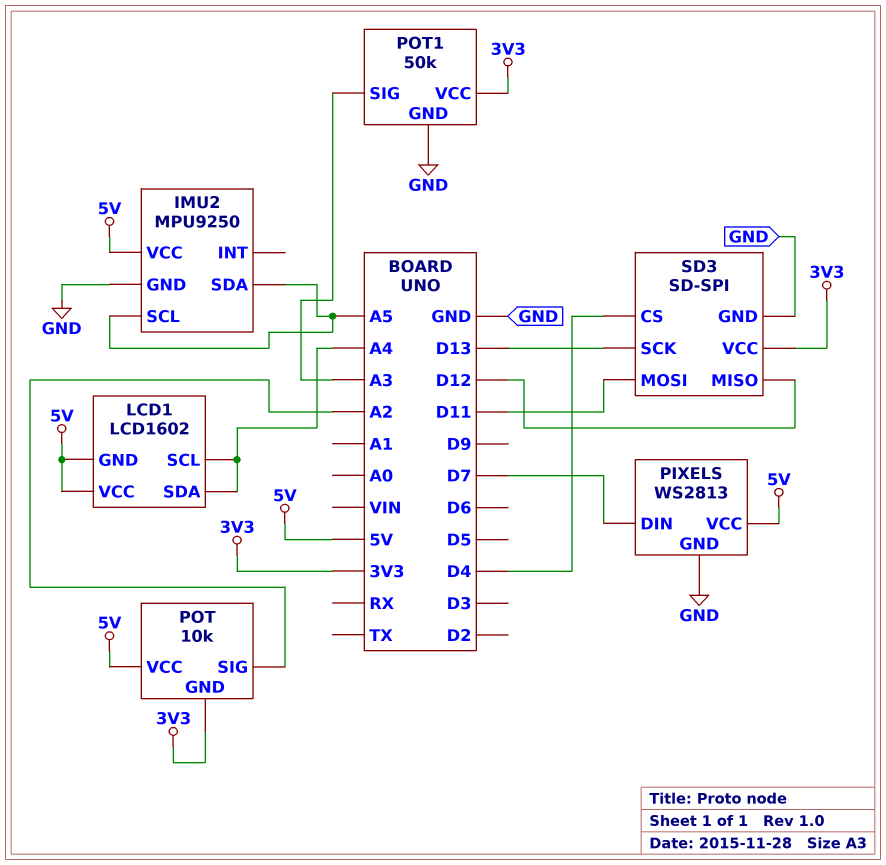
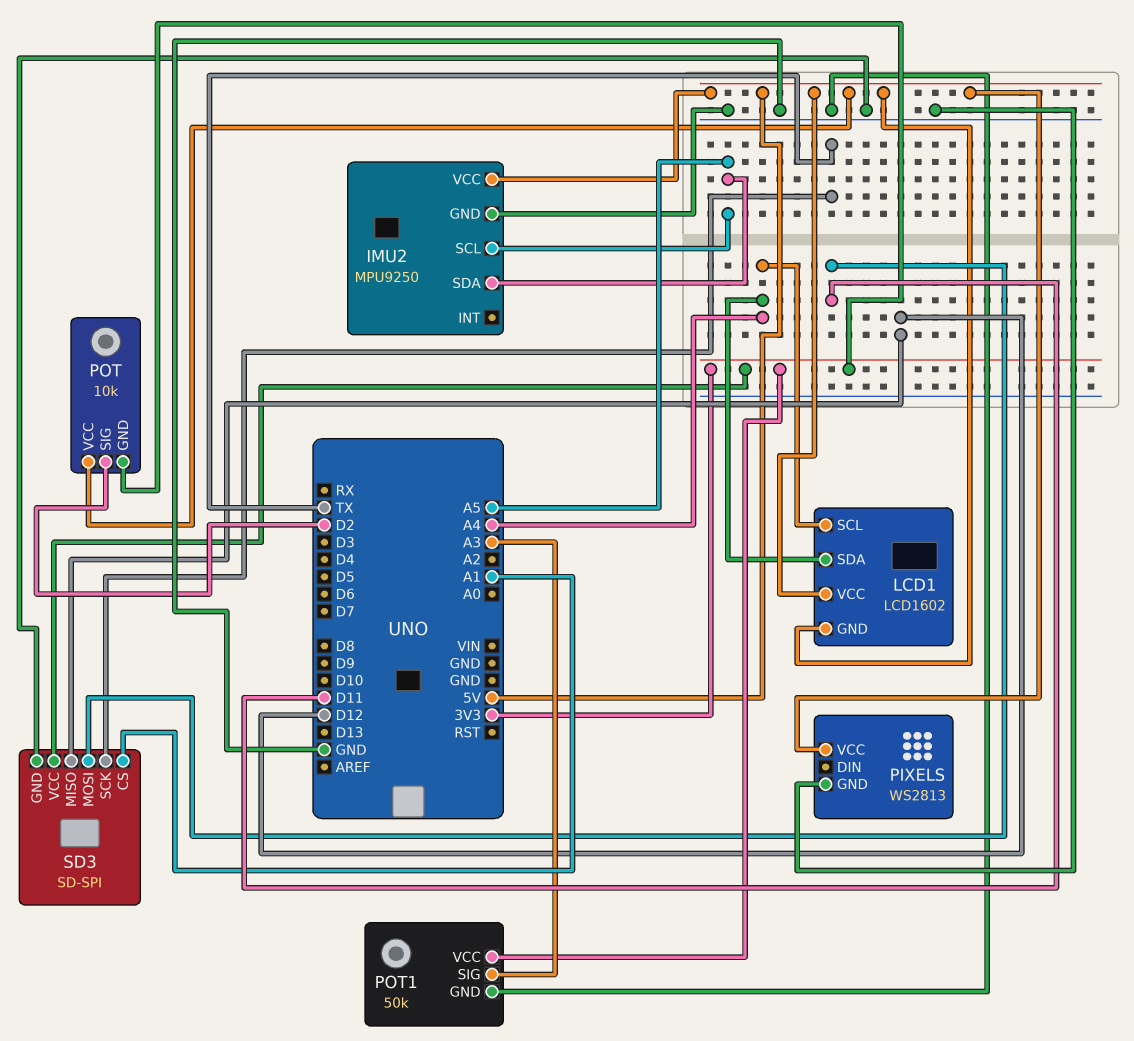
PIXELS pin DIN: D7 -> none
POT pin SIG: A2 -> D2
SD3 pin CS: D4 -> A1
SD3 pin SCK: D13 -> TX

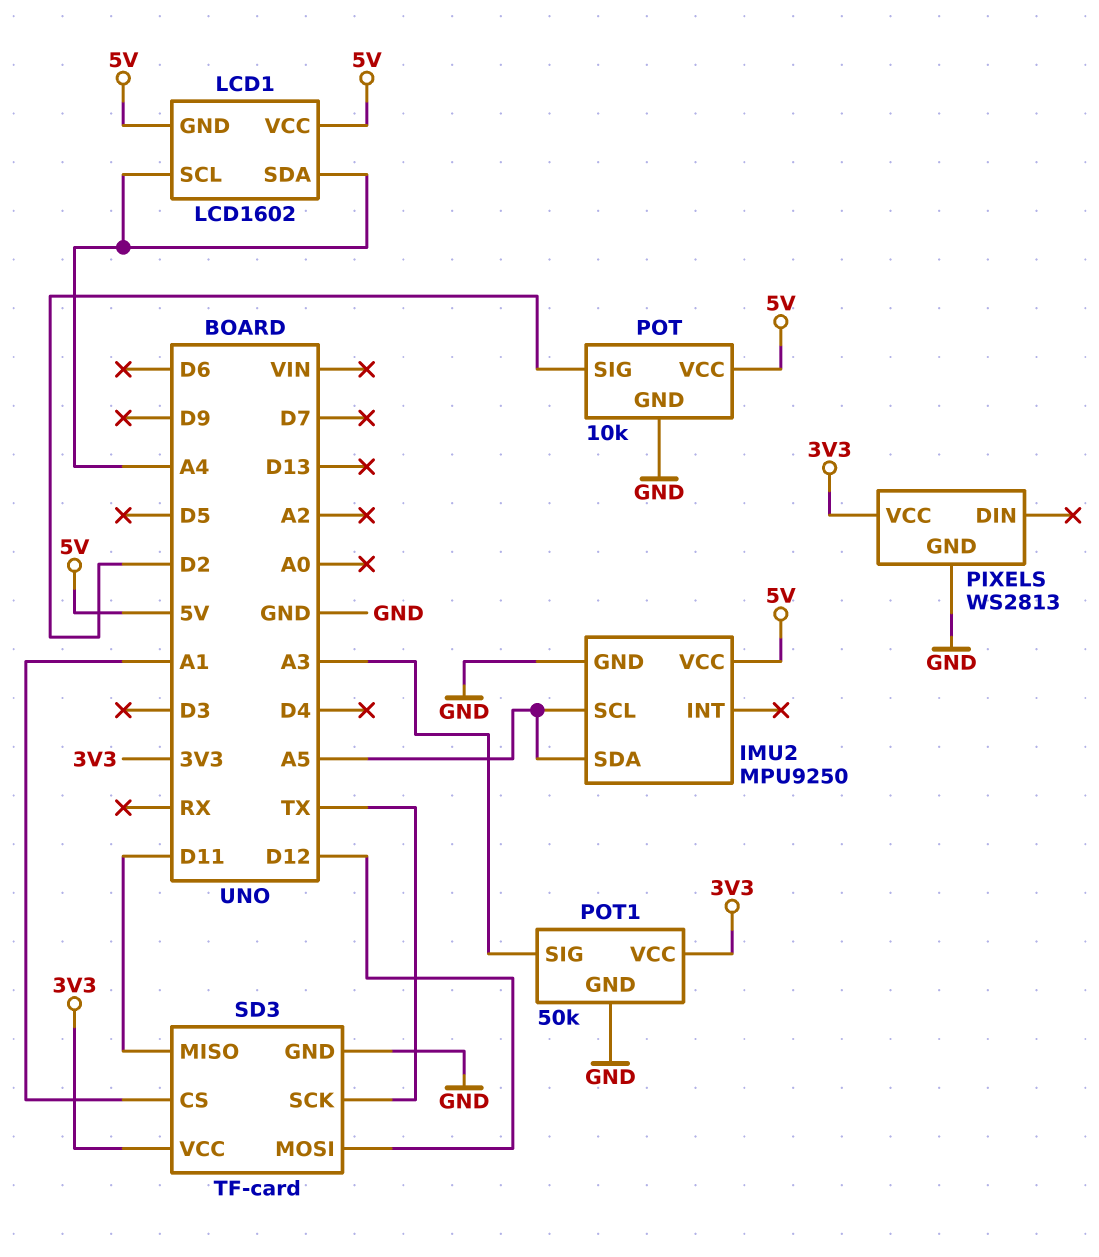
PIXELS pin VCC: 5V -> 3V3
POT pin GND: 3V3 -> GND
SD3: SD-SPI -> TF-card
SD3 pin MISO: D12 -> D11
SD3 pin MOSI: D11 -> D12

